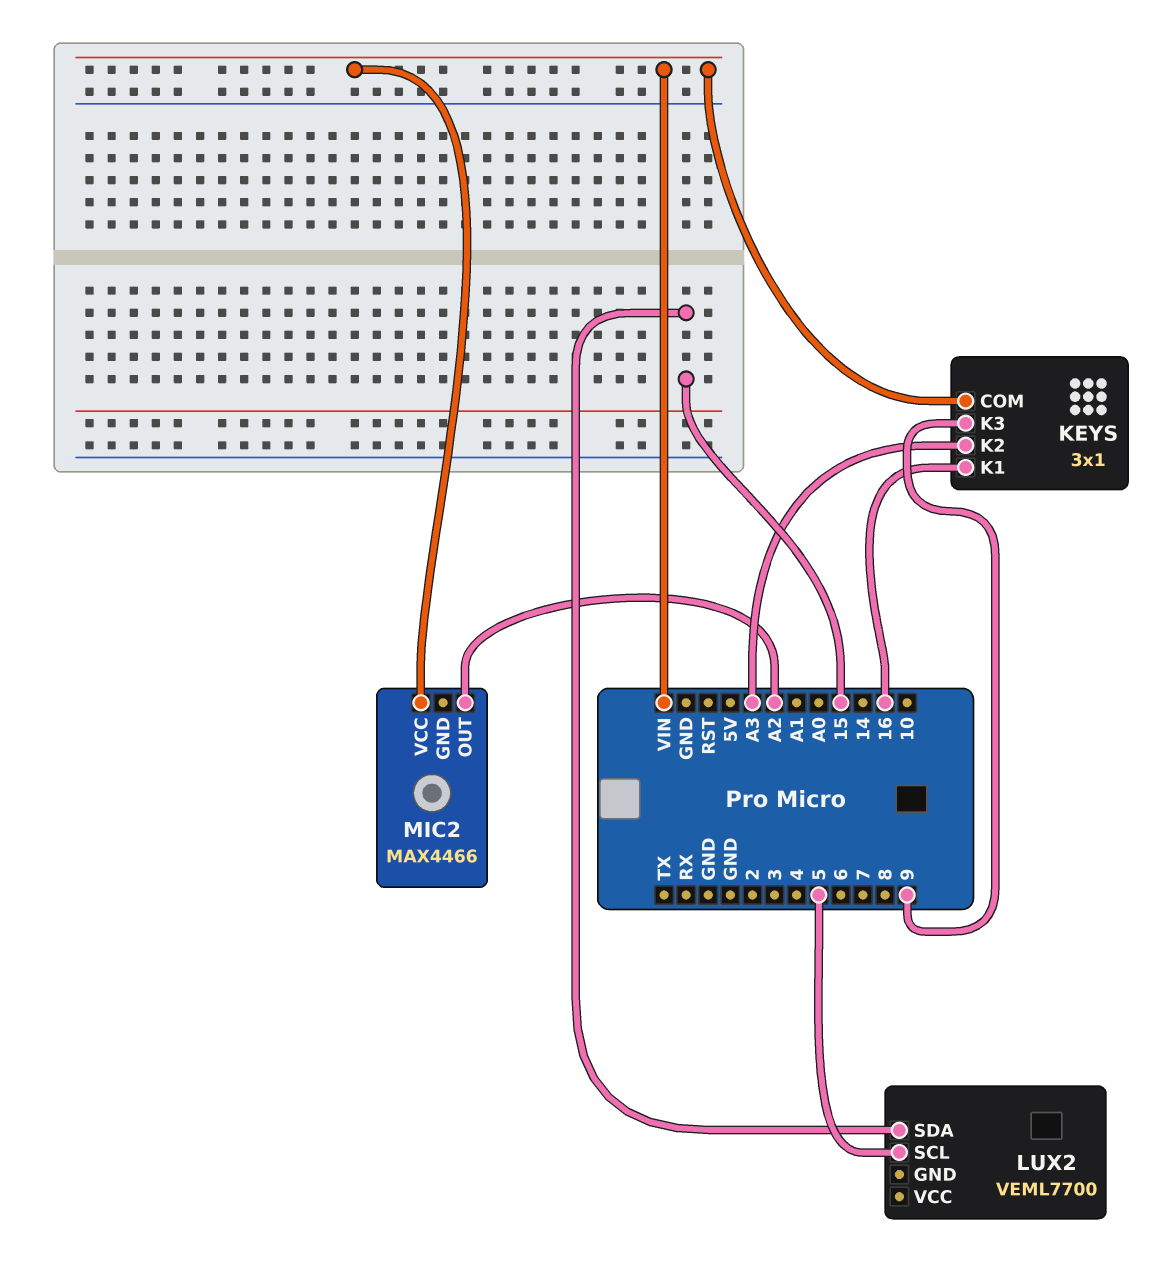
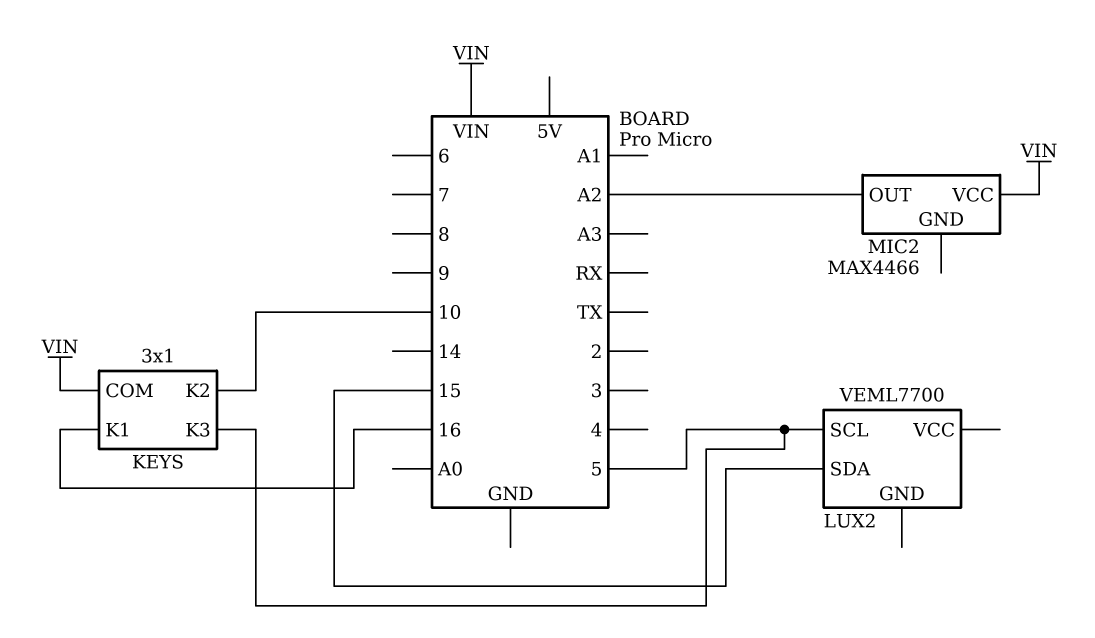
KEYS pin K2: A3 -> 10
KEYS pin K3: 9 -> 5

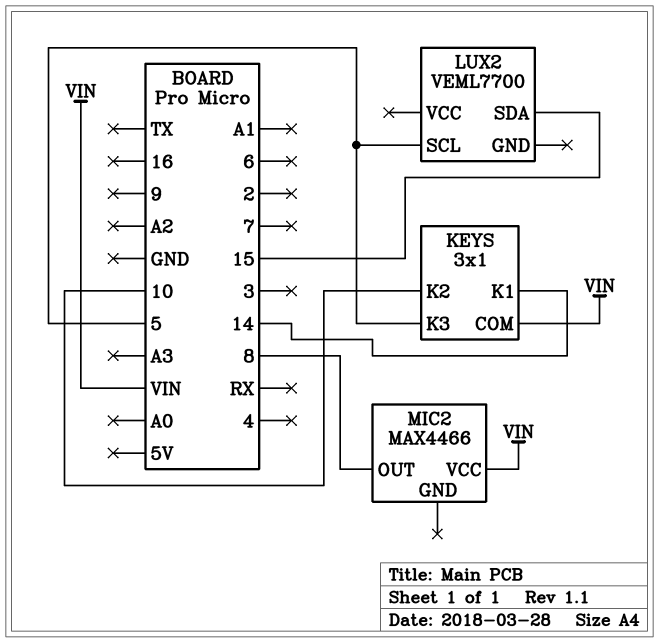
KEYS pin K1: 16 -> 14
MIC2 pin OUT: A2 -> 8

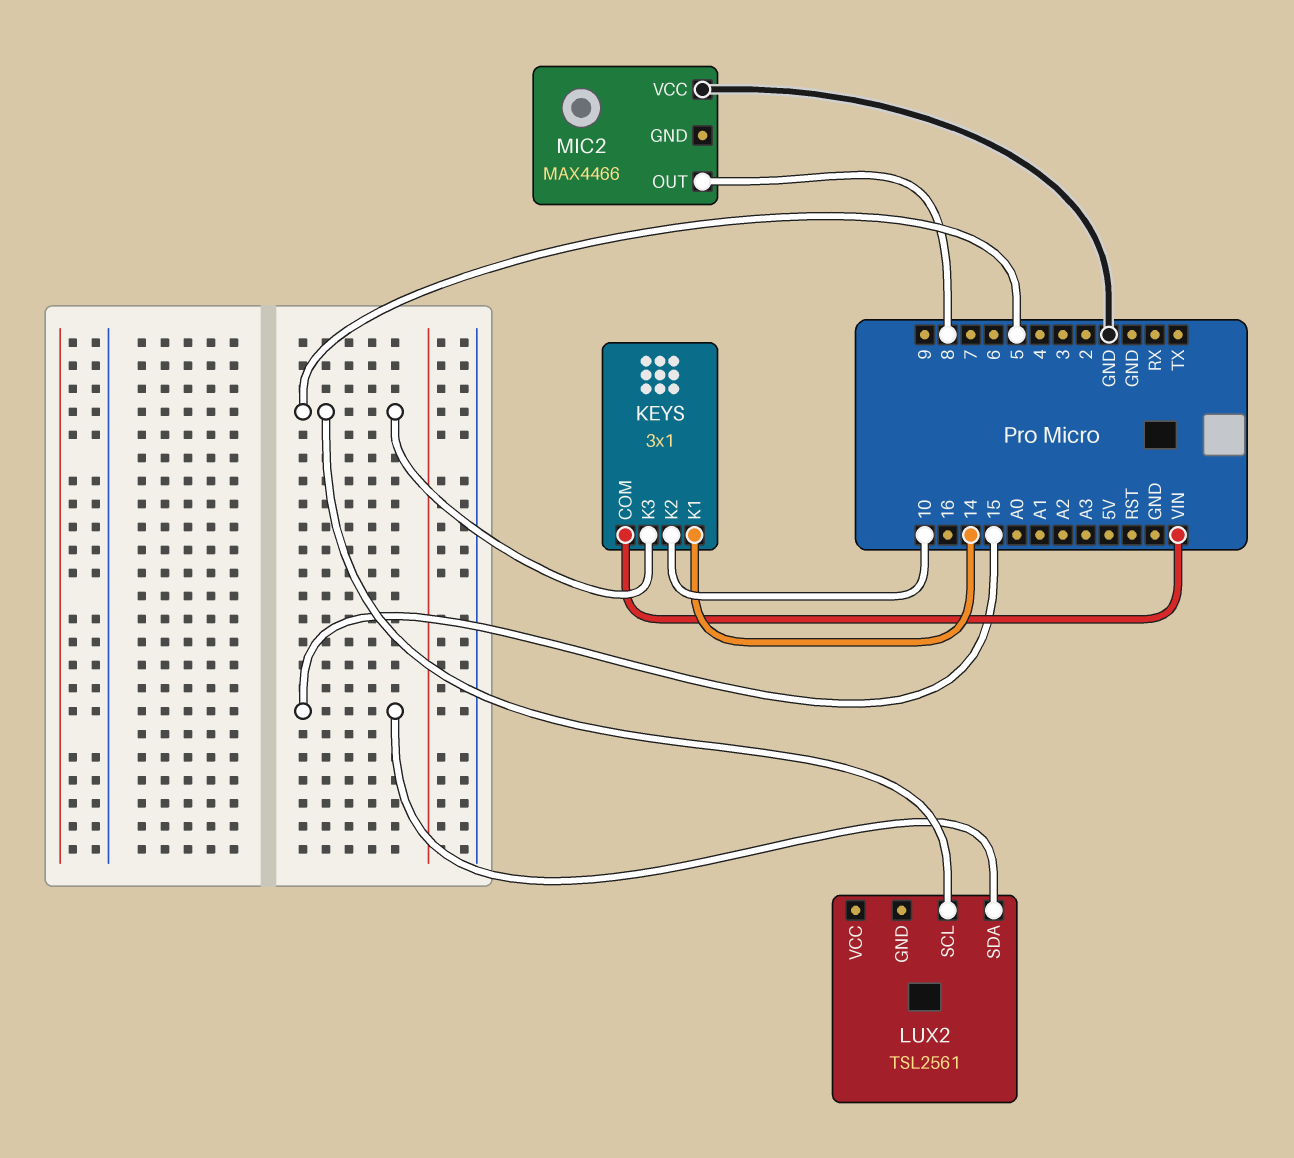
LUX2: VEML7700 -> TSL2561
MIC2 pin VCC: VIN -> GND

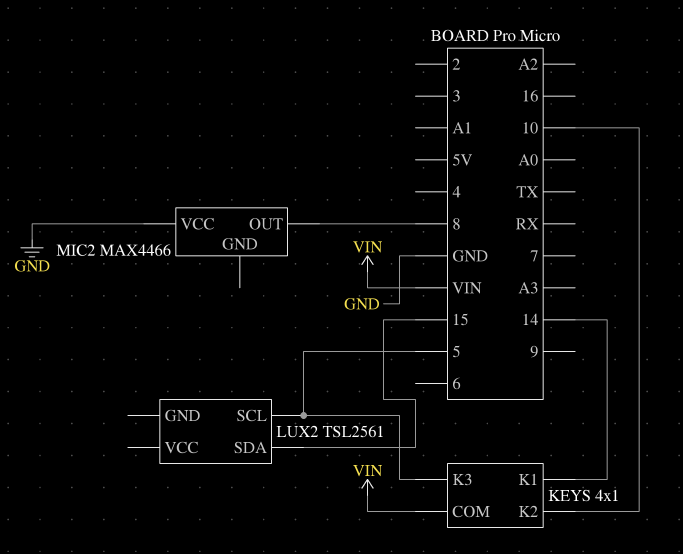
KEYS: 3x1 -> 4x1

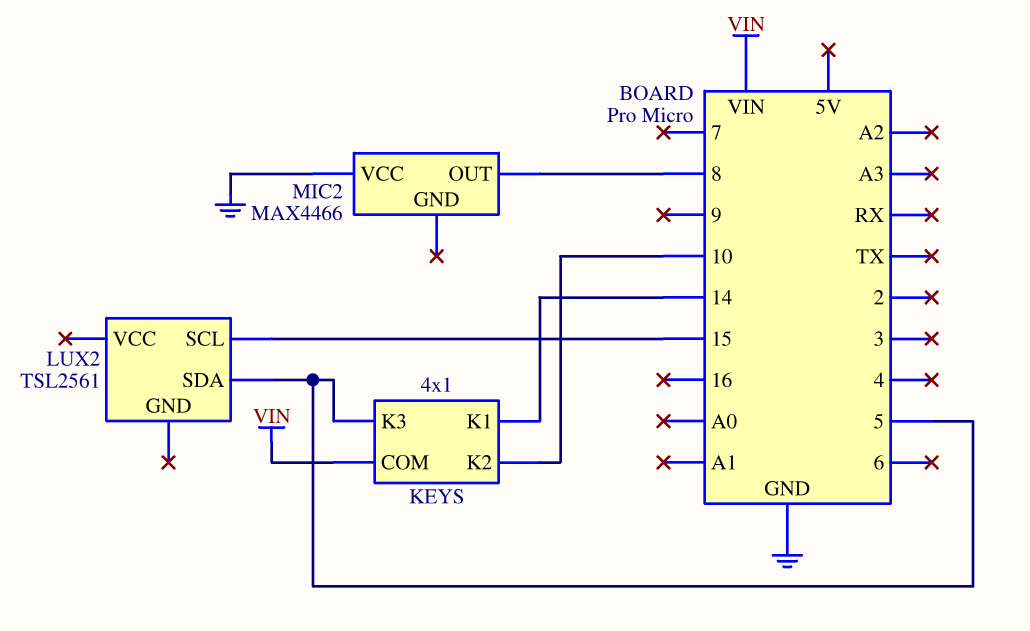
LUX2 pin SCL: 5 -> 15
LUX2 pin SDA: 15 -> 5

